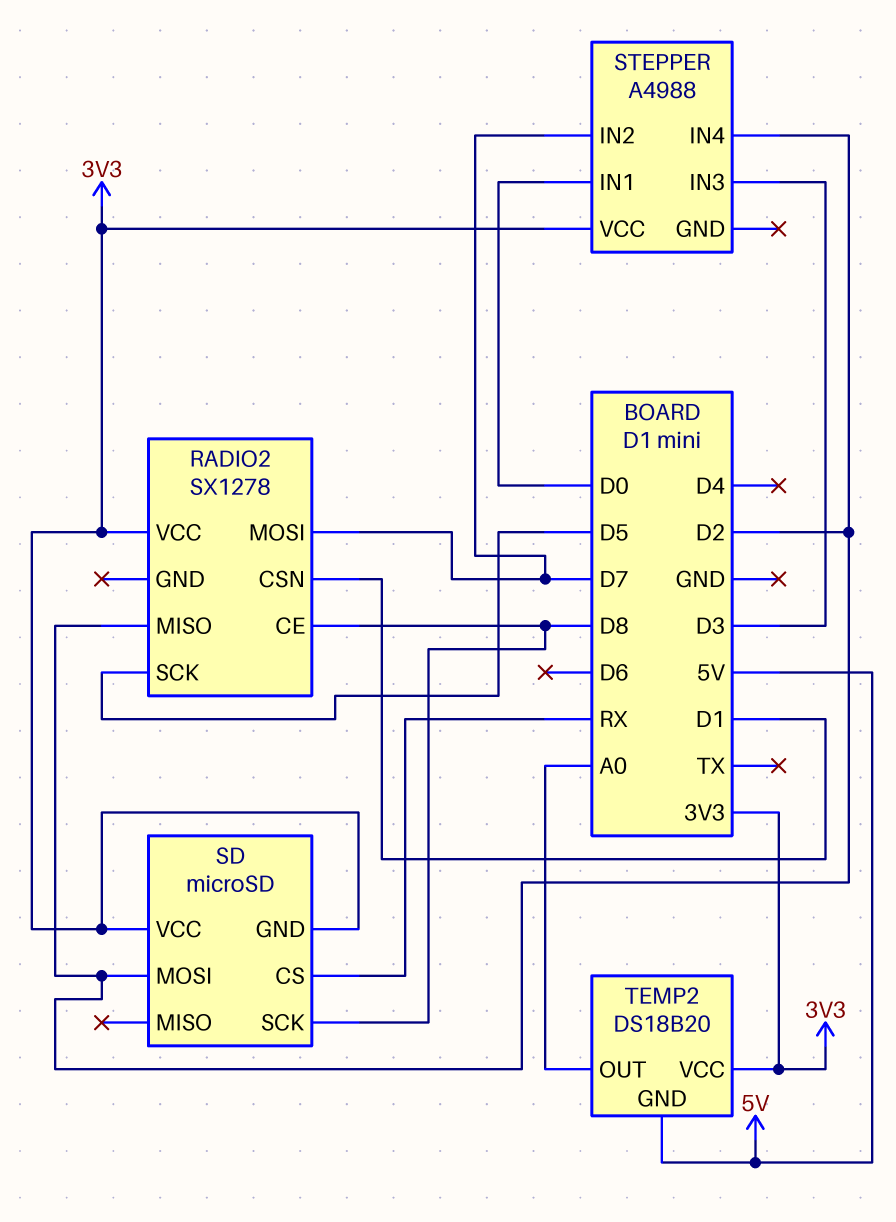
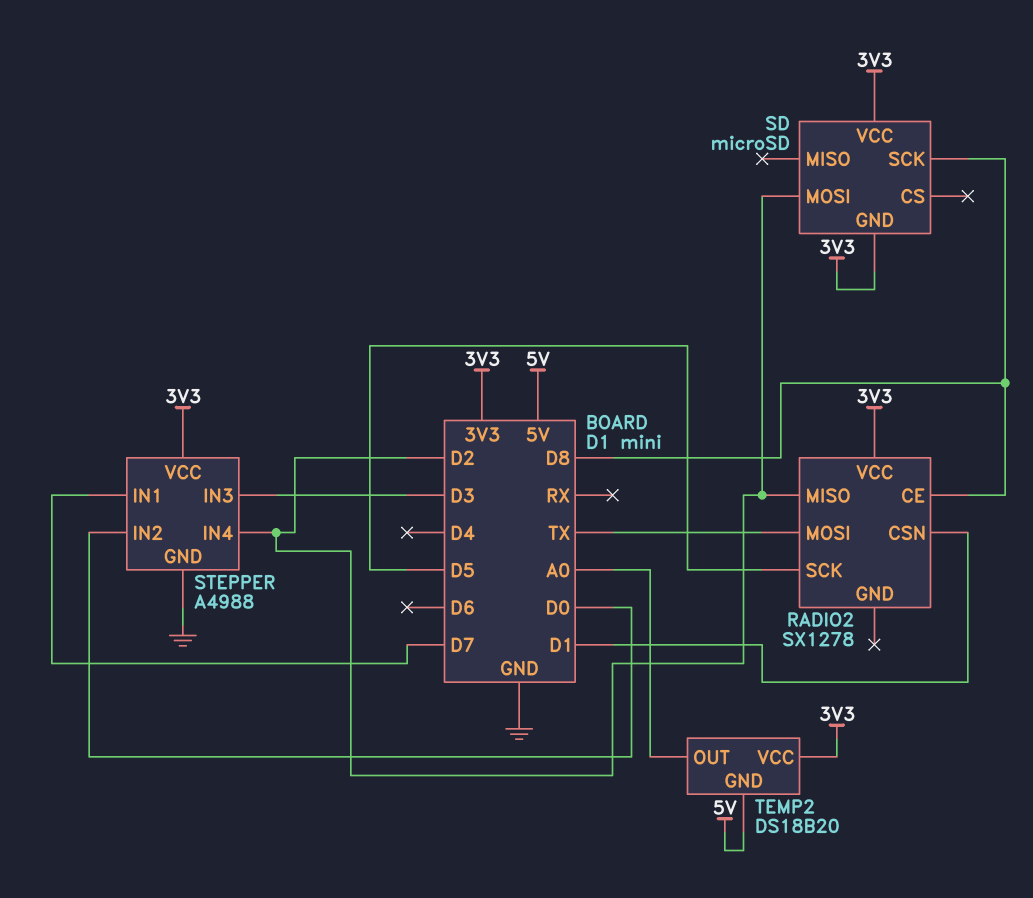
RADIO2 pin MOSI: D7 -> TX
SD pin CS: RX -> none
STEPPER pin GND: none -> GND
STEPPER pin IN1: D0 -> D7
STEPPER pin IN2: D7 -> D0

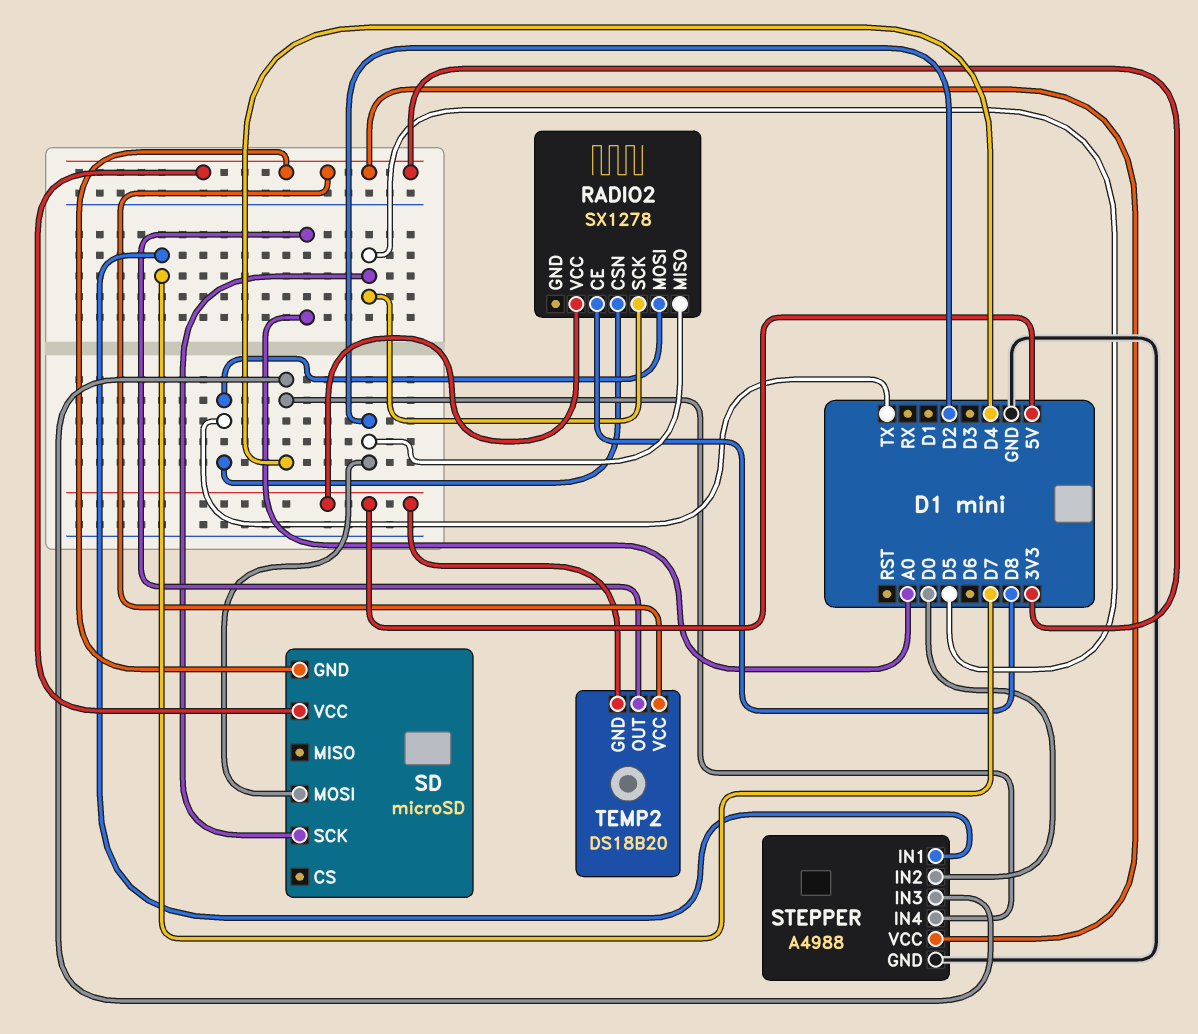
RADIO2 pin CSN: D1 -> TX
RADIO2 pin VCC: 3V3 -> 5V
SD pin SCK: D8 -> D5
STEPPER pin IN3: D3 -> D4
STEPPER pin IN4: D2 -> D4

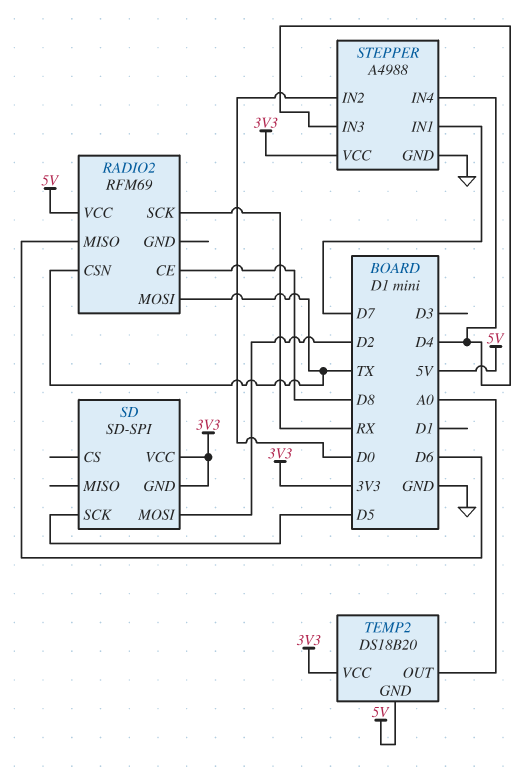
RADIO2: SX1278 -> RFM69
RADIO2 pin MISO: D2 -> D6
RADIO2 pin SCK: D5 -> RX
SD: microSD -> SD-SPI

